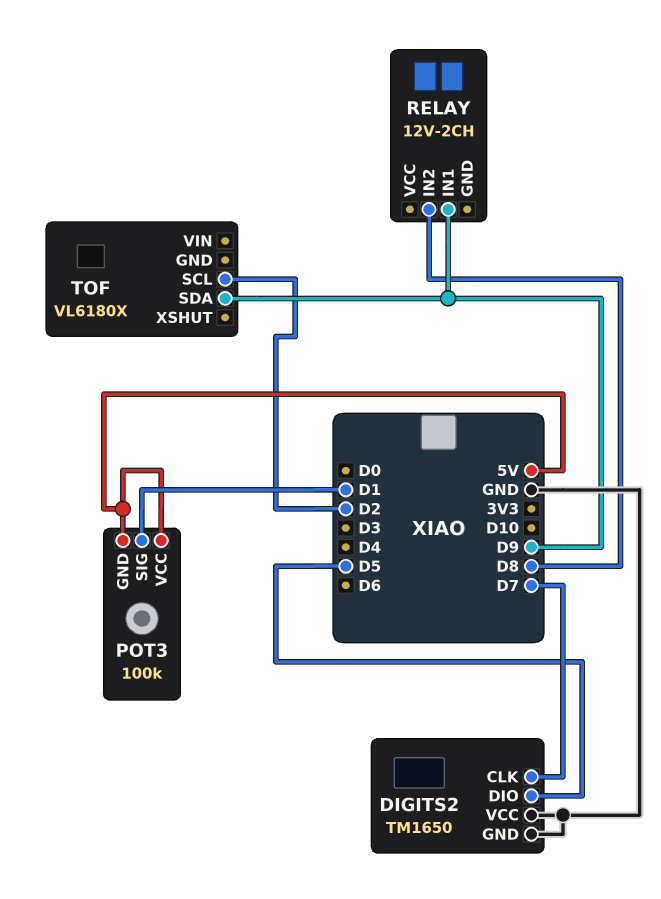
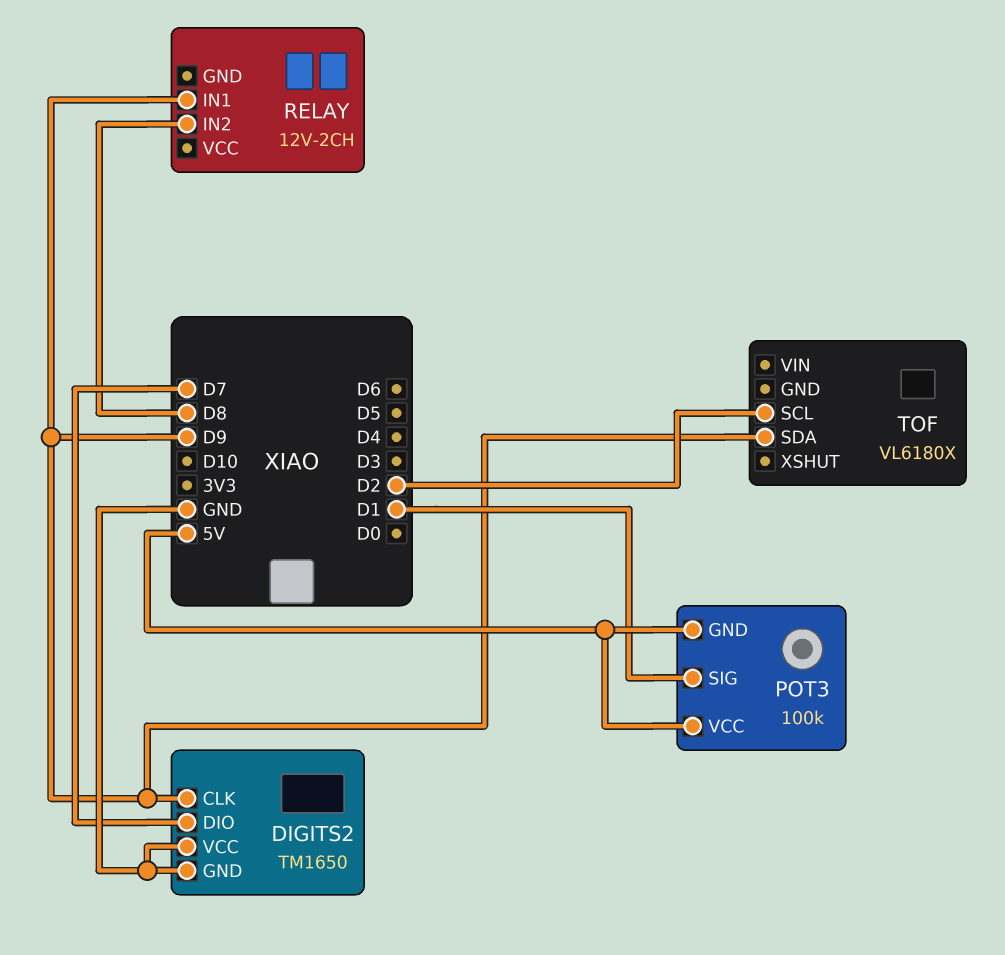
DIGITS2 pin CLK: D7 -> D9
DIGITS2 pin DIO: D5 -> D7

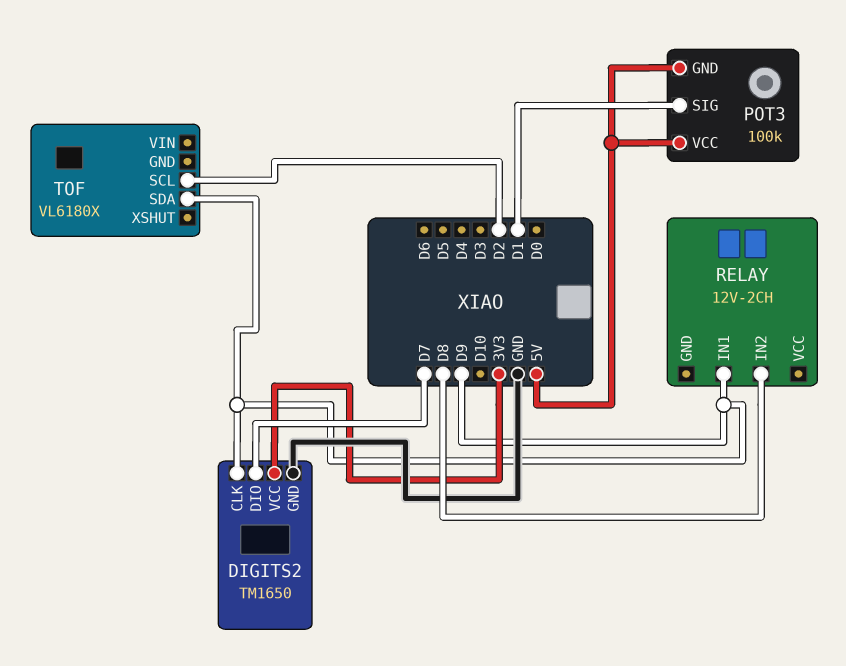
DIGITS2 pin VCC: GND -> 3V3

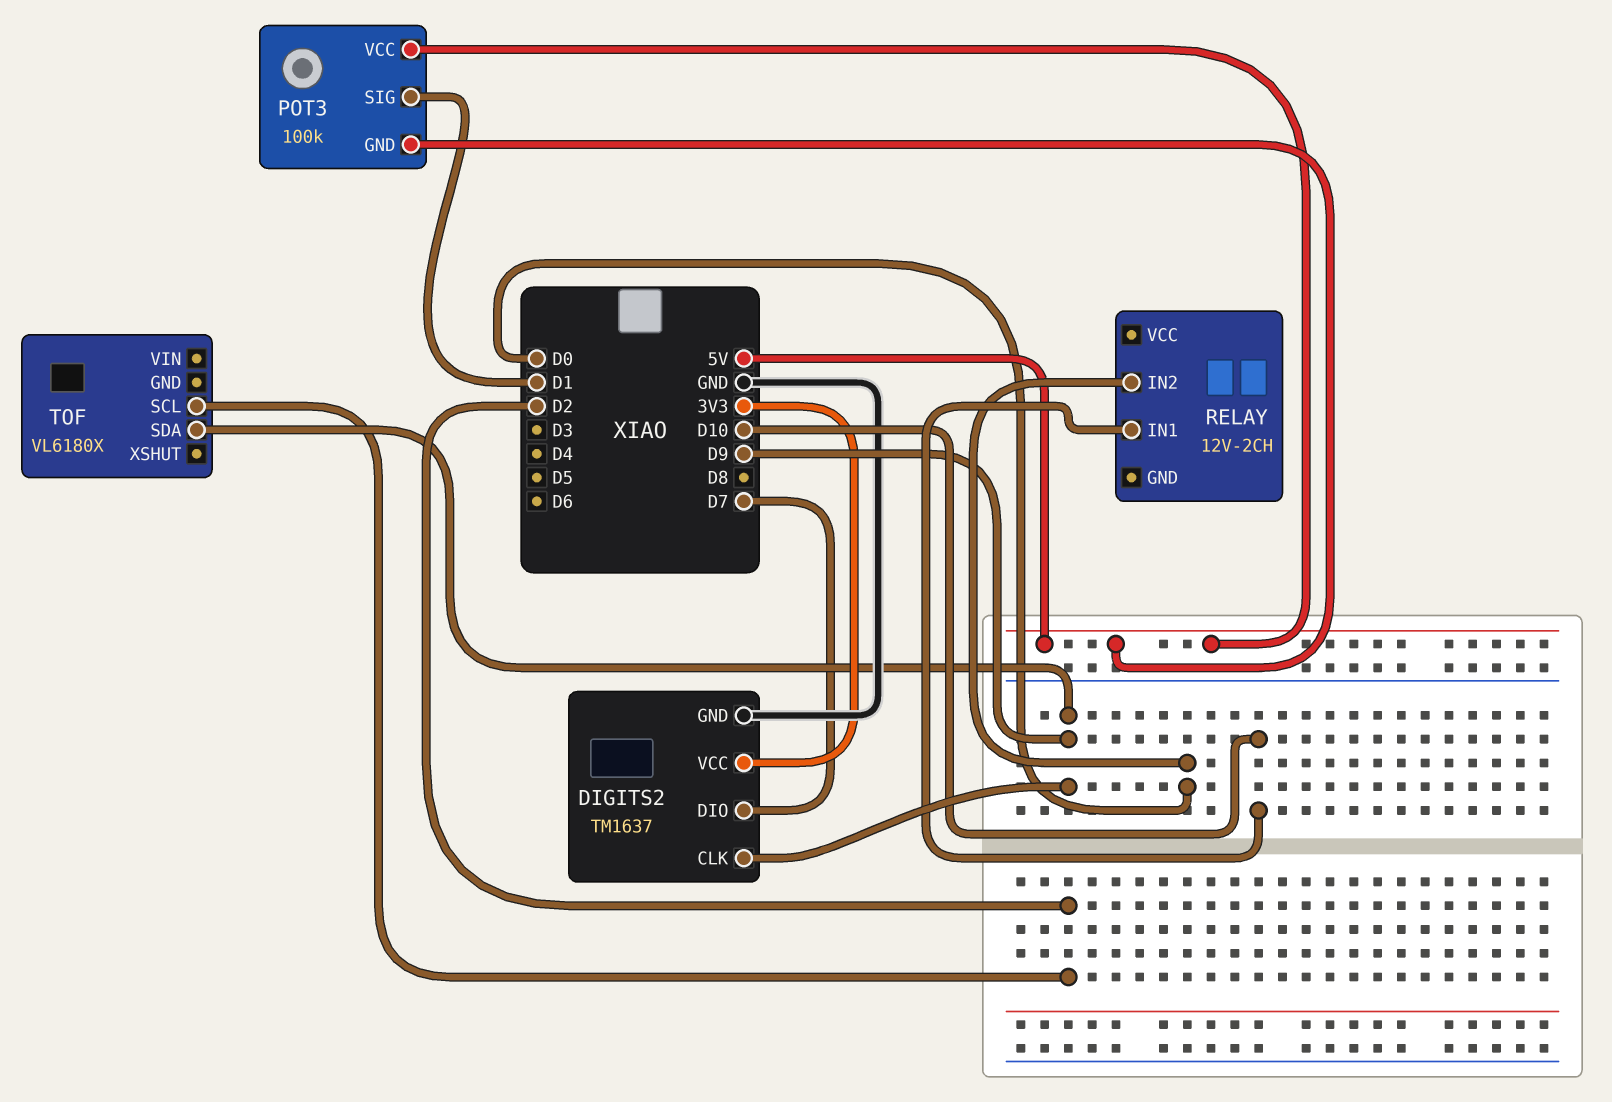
DIGITS2: TM1650 -> TM1637
RELAY pin IN1: D9 -> D10
RELAY pin IN2: D8 -> D0

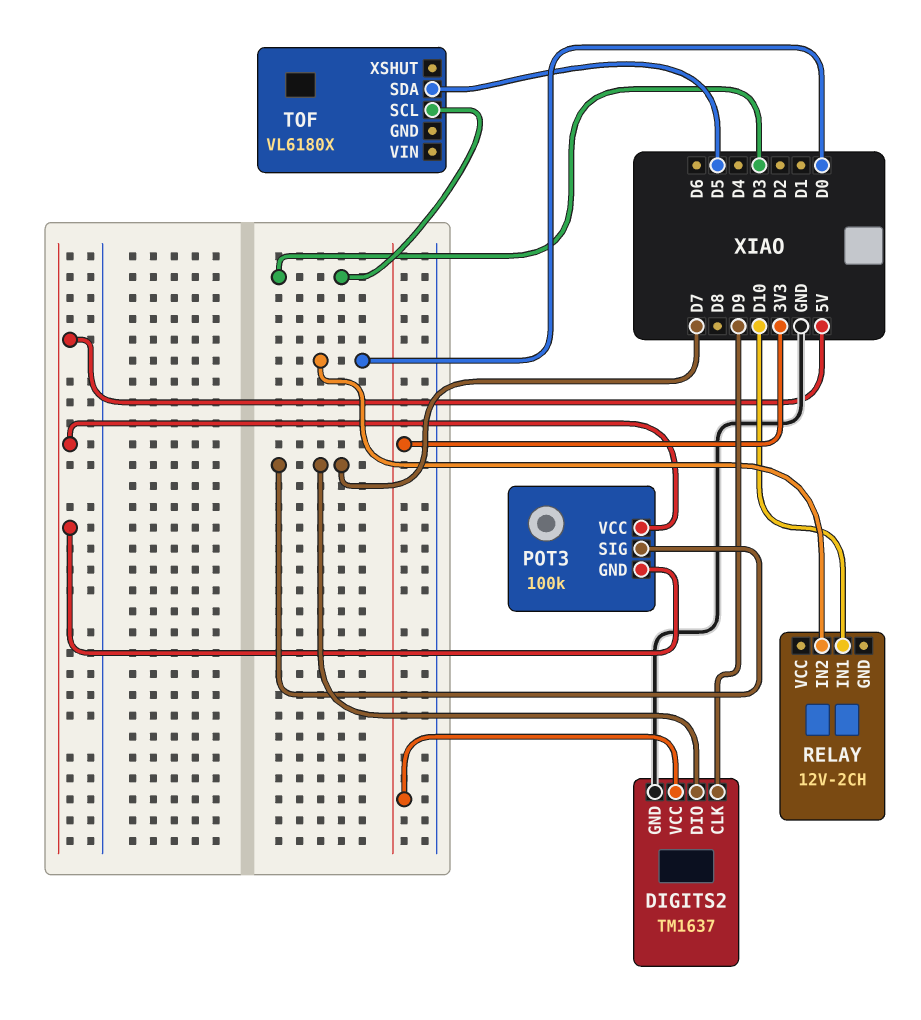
POT3 pin SIG: D1 -> D7
TOF pin SCL: D2 -> D3
TOF pin SDA: D9 -> D5

